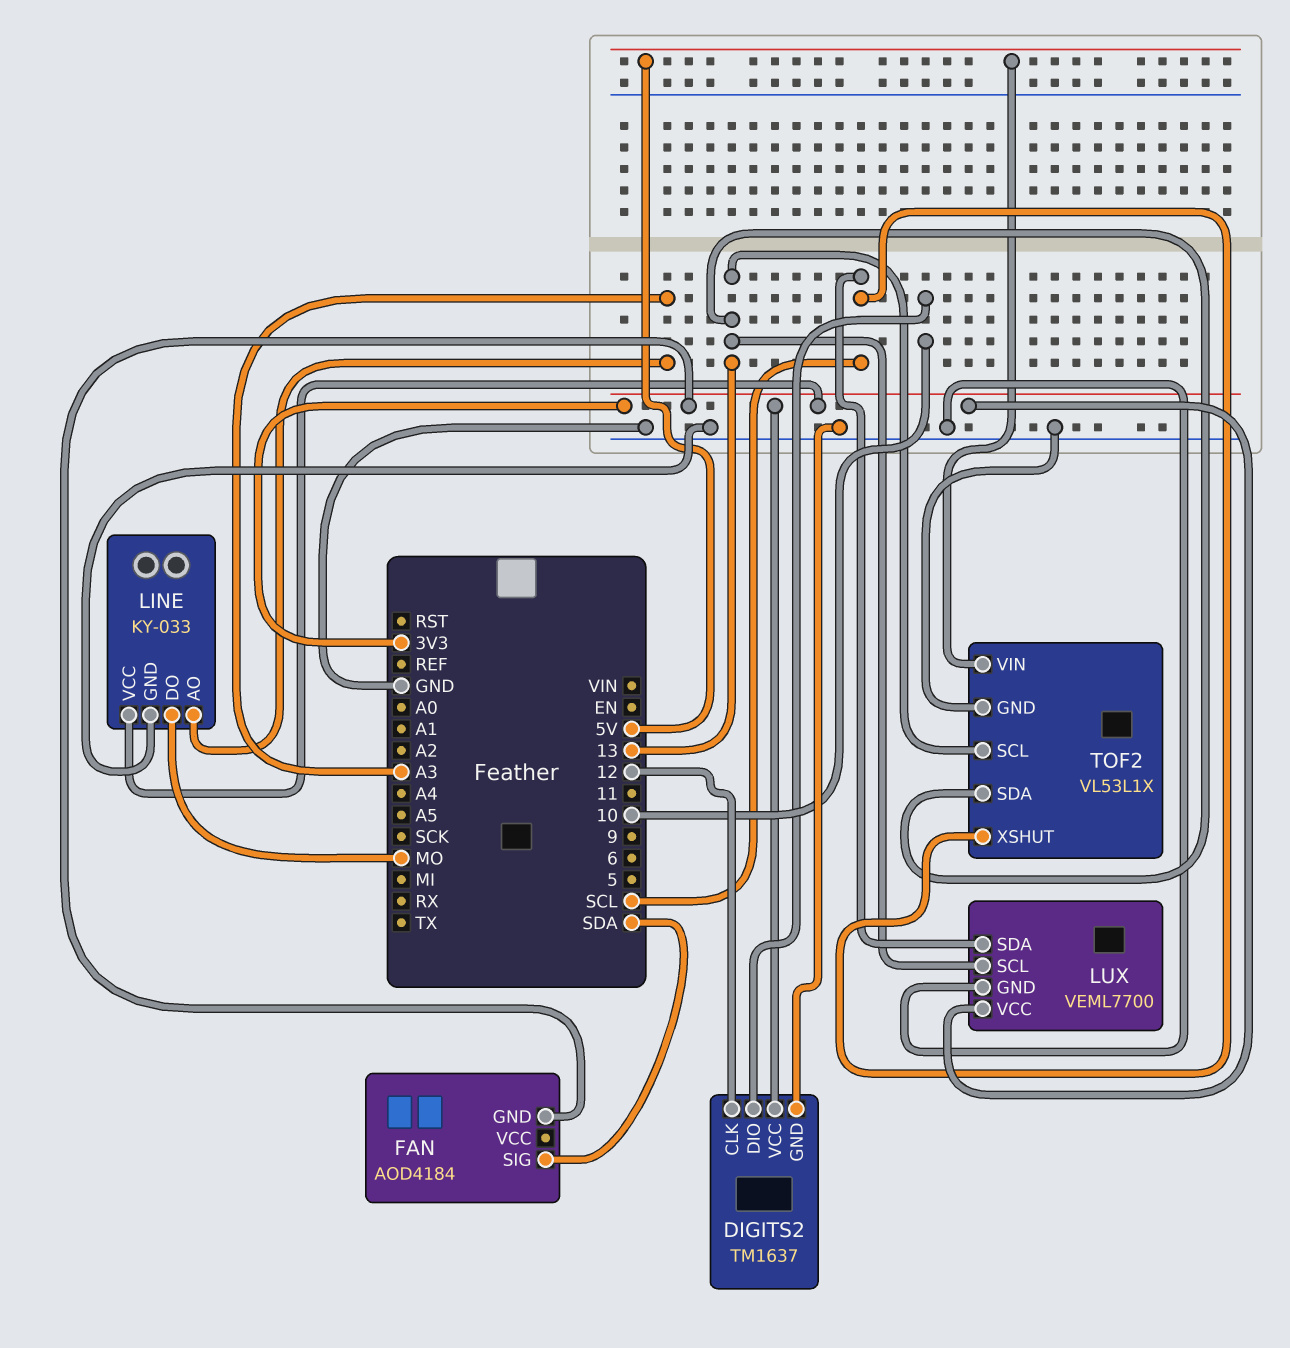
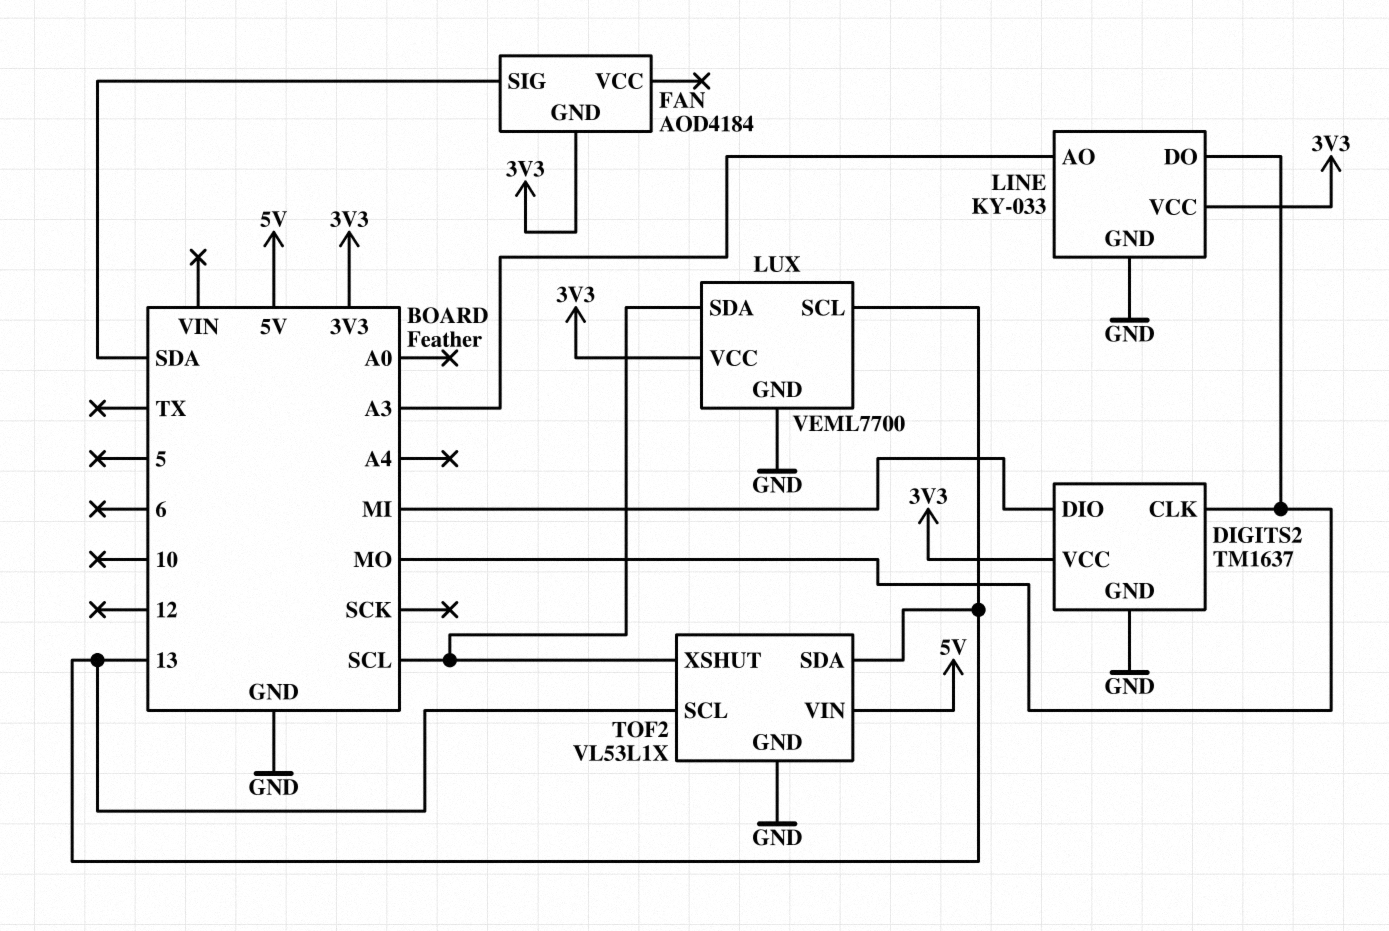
DIGITS2 pin CLK: 12 -> MO
DIGITS2 pin DIO: 10 -> MI

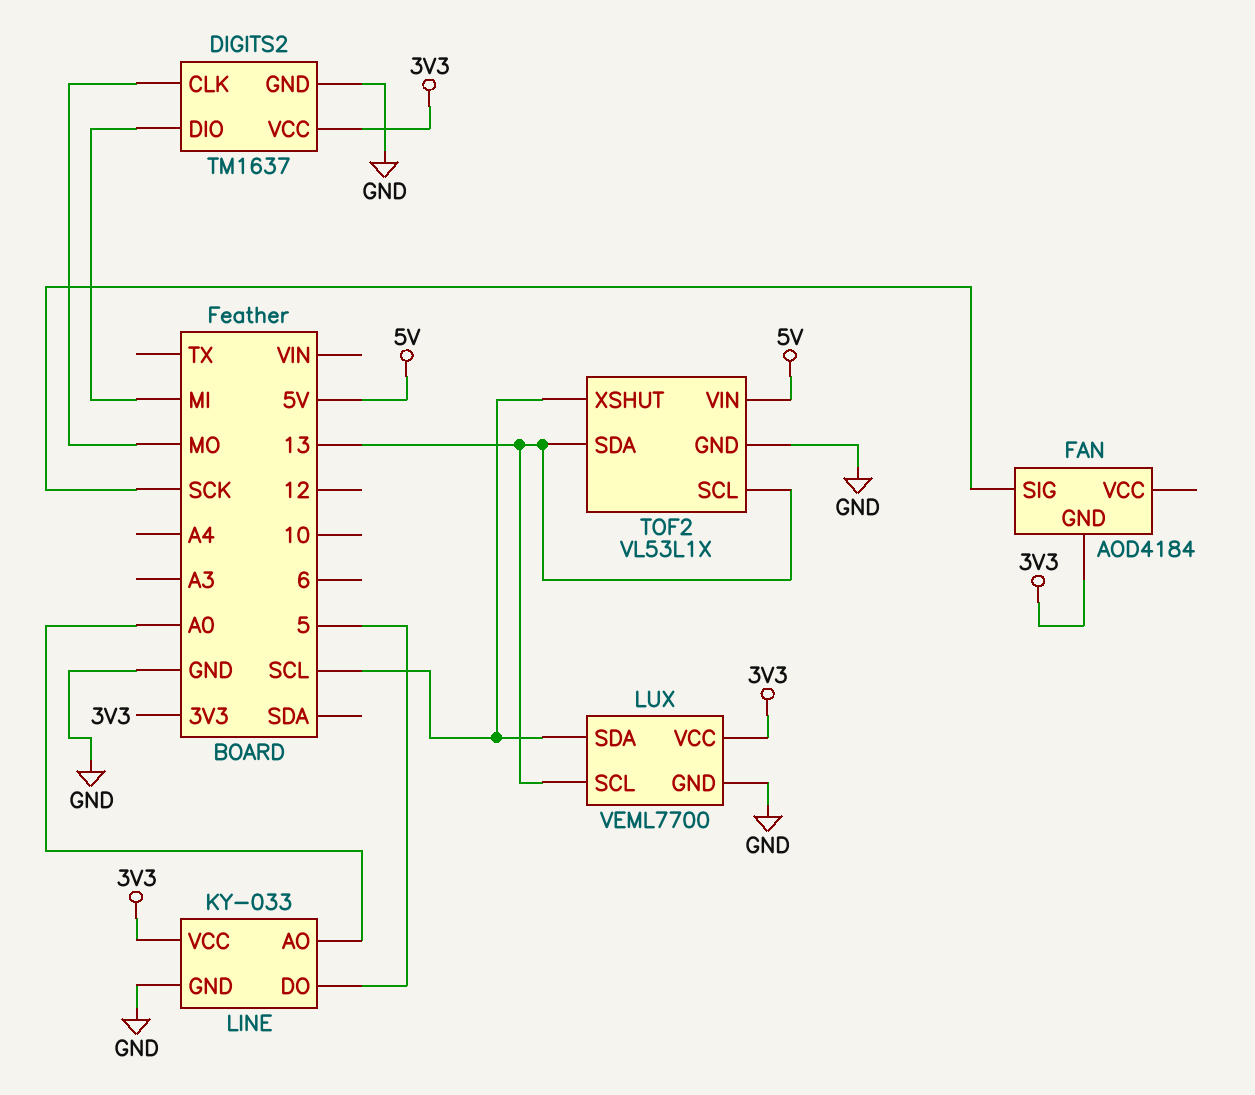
FAN pin SIG: SDA -> SCK
LINE pin AO: A3 -> A0
LINE pin DO: MO -> 5

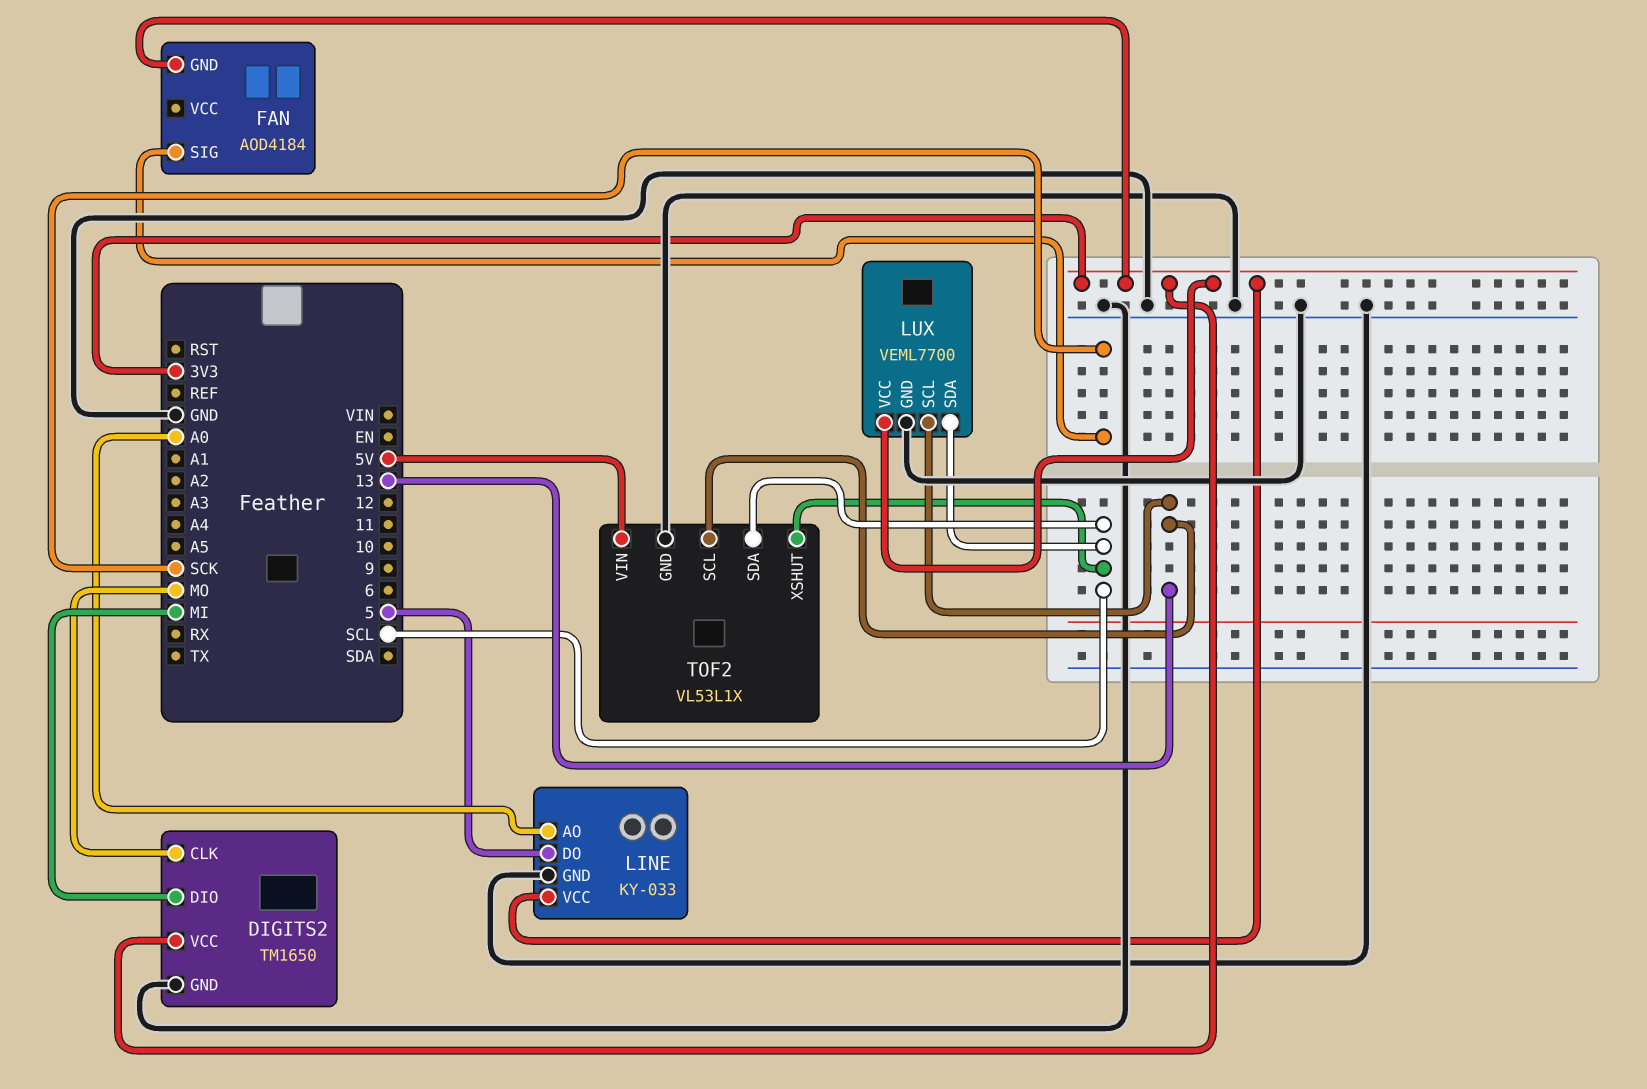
DIGITS2: TM1637 -> TM1650
TOF2 pin SDA: 13 -> SCL

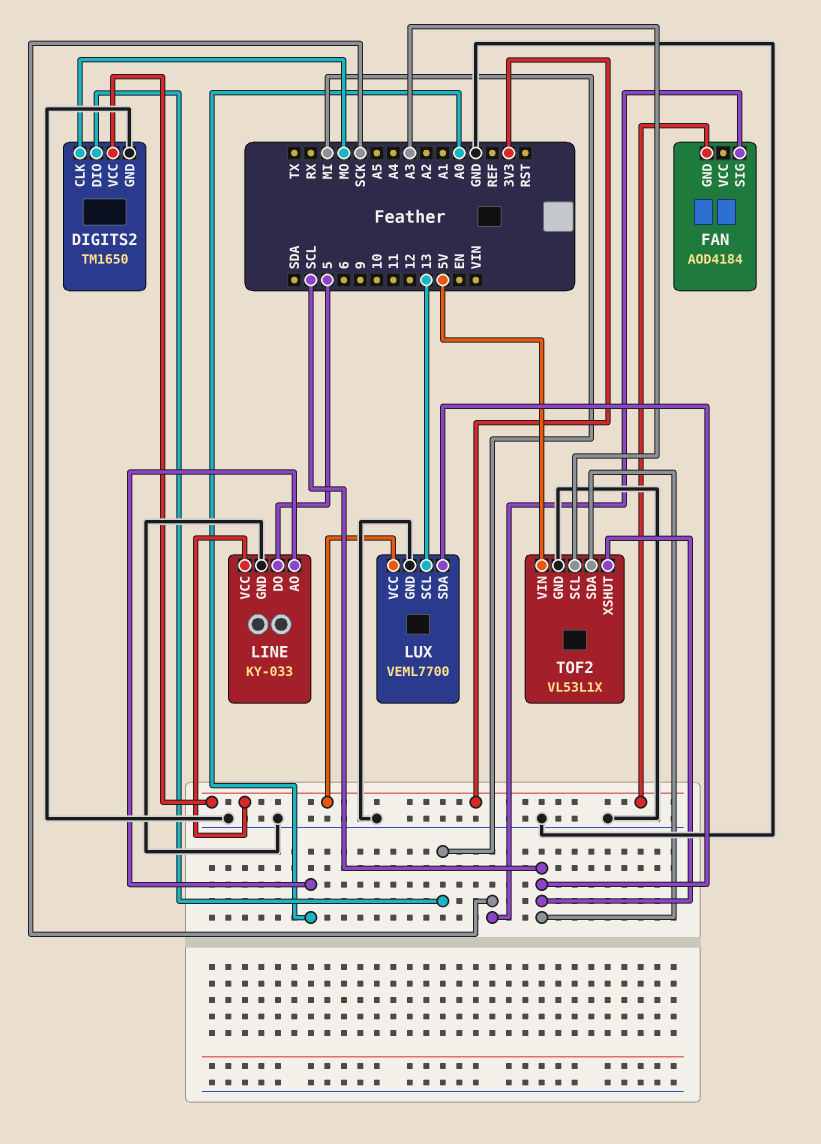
TOF2 pin SCL: 13 -> A3

